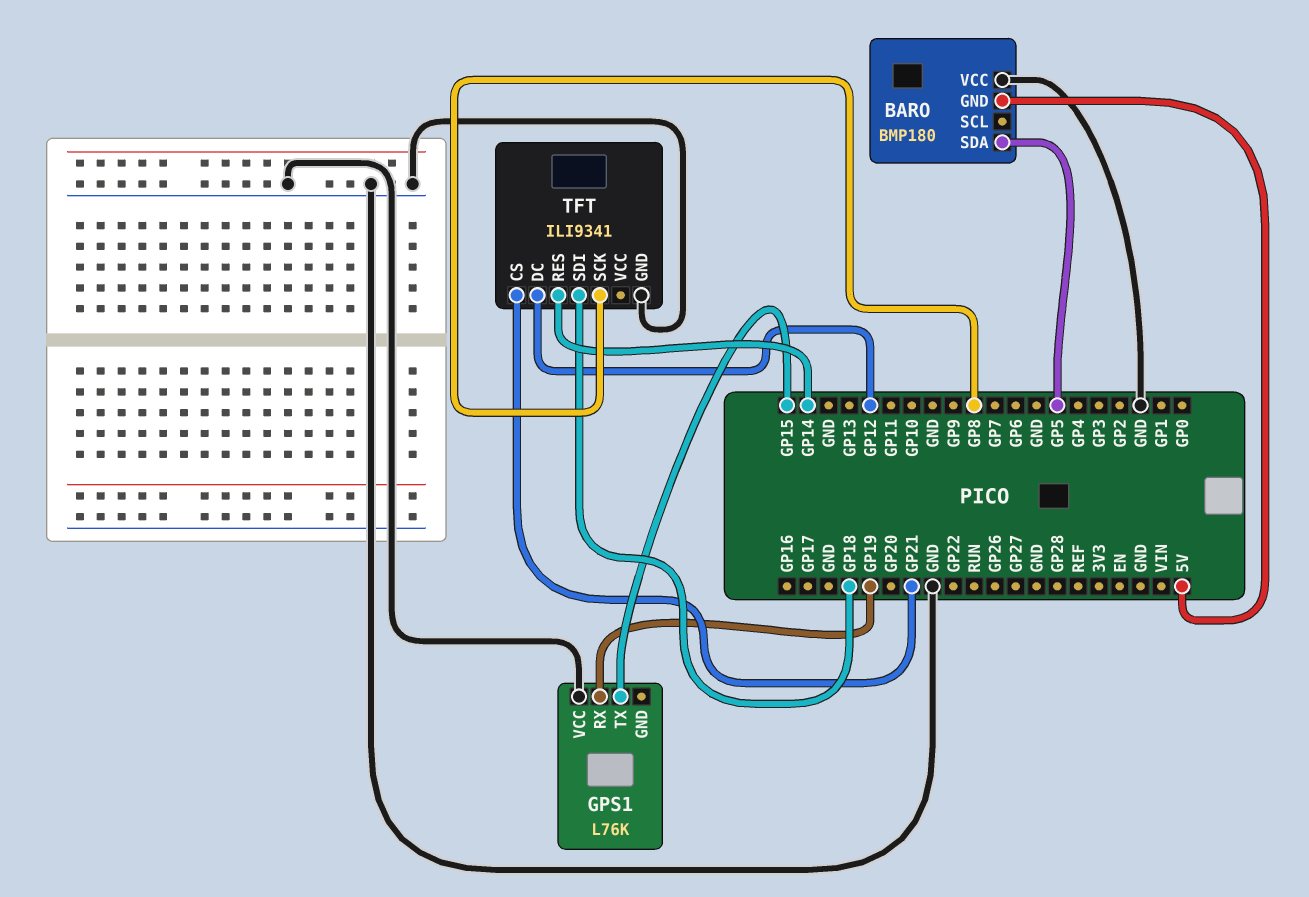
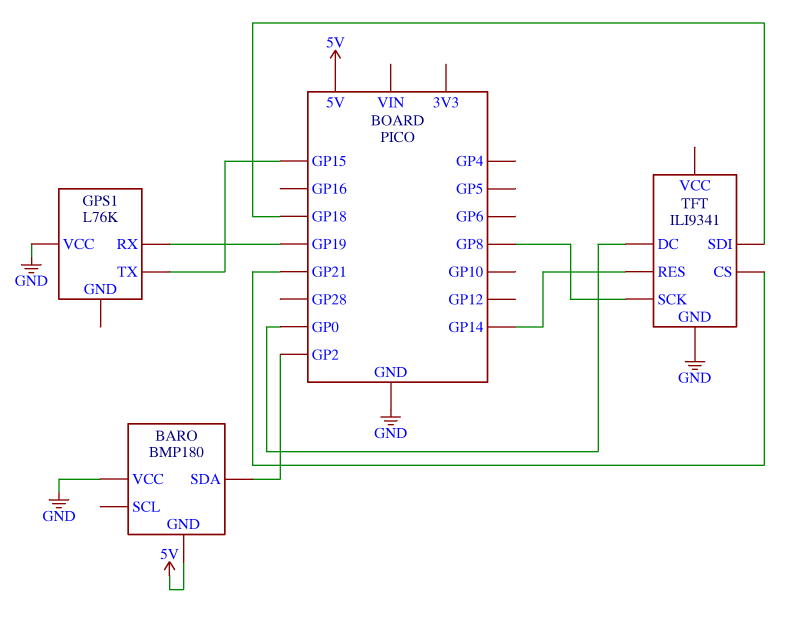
BARO pin SDA: GP5 -> GP2
TFT pin DC: GP12 -> GP0

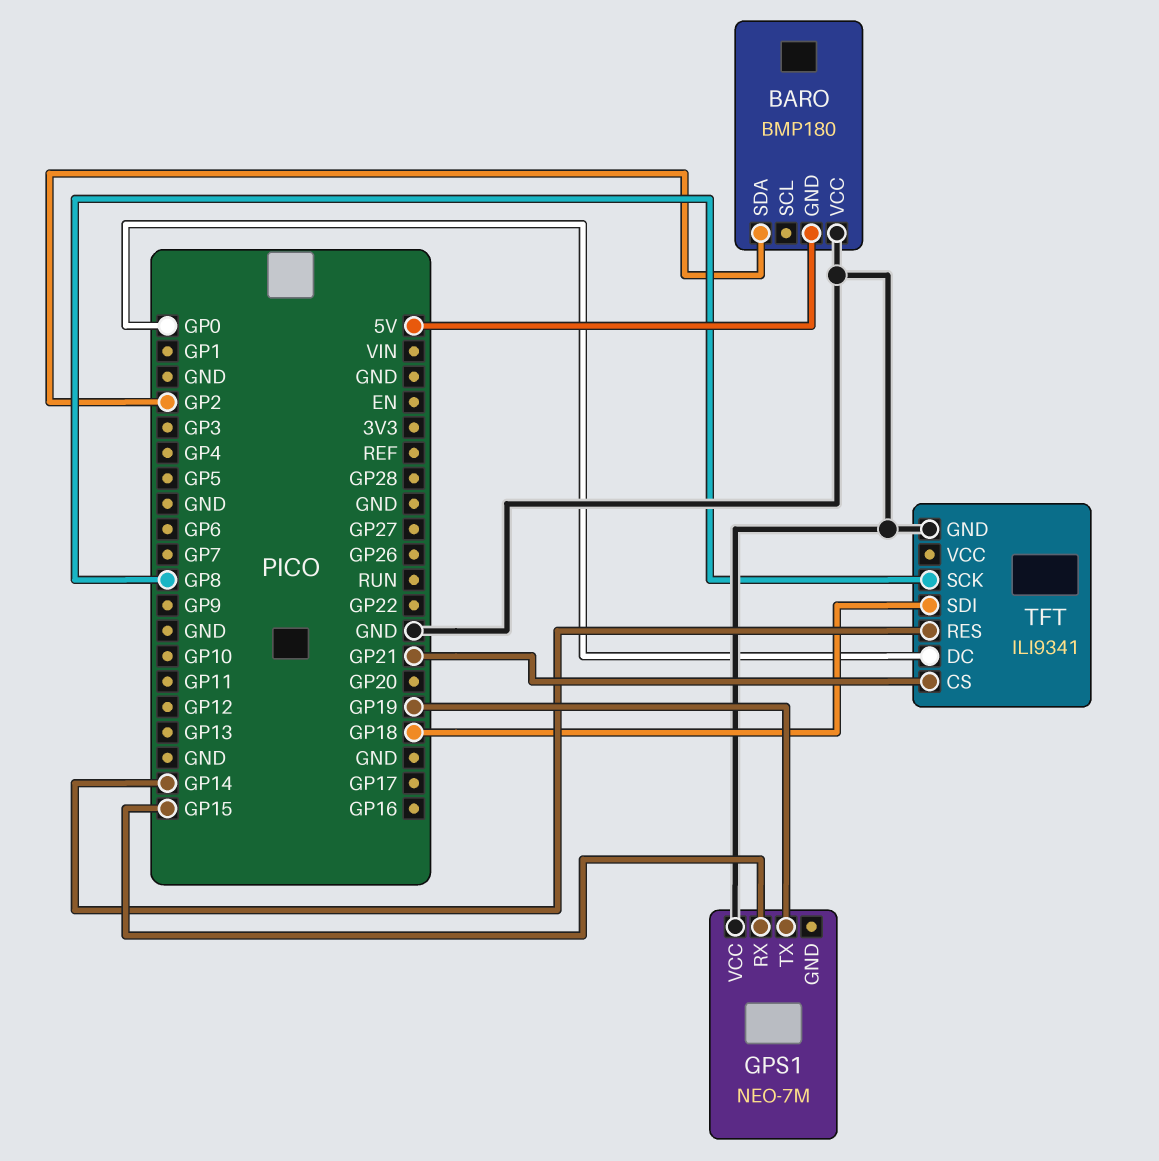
GPS1: L76K -> NEO-7M
GPS1 pin RX: GP19 -> GP15
GPS1 pin TX: GP15 -> GP19

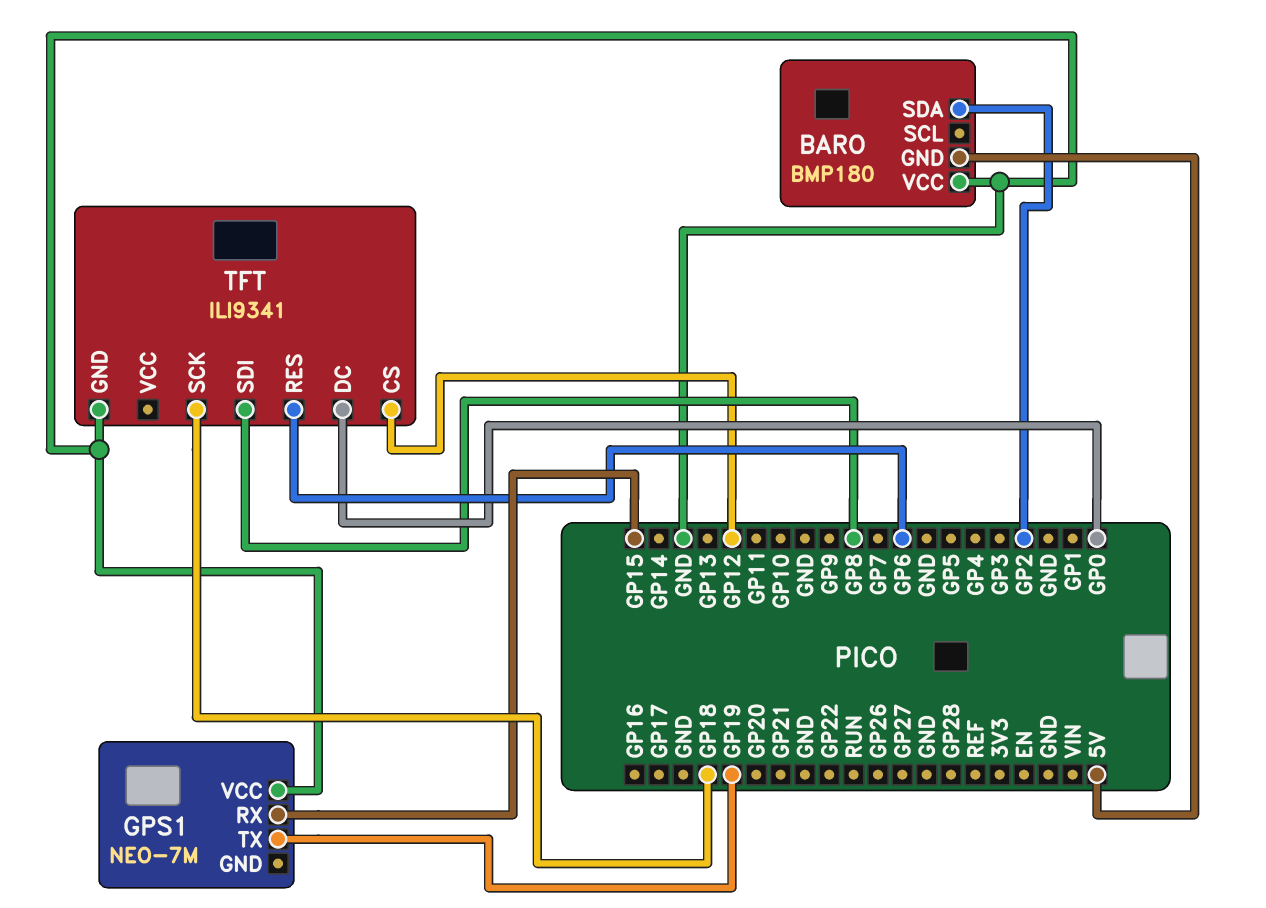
TFT pin CS: GP21 -> GP12
TFT pin RES: GP14 -> GP6
TFT pin SCK: GP8 -> GP18
TFT pin SDI: GP18 -> GP8

